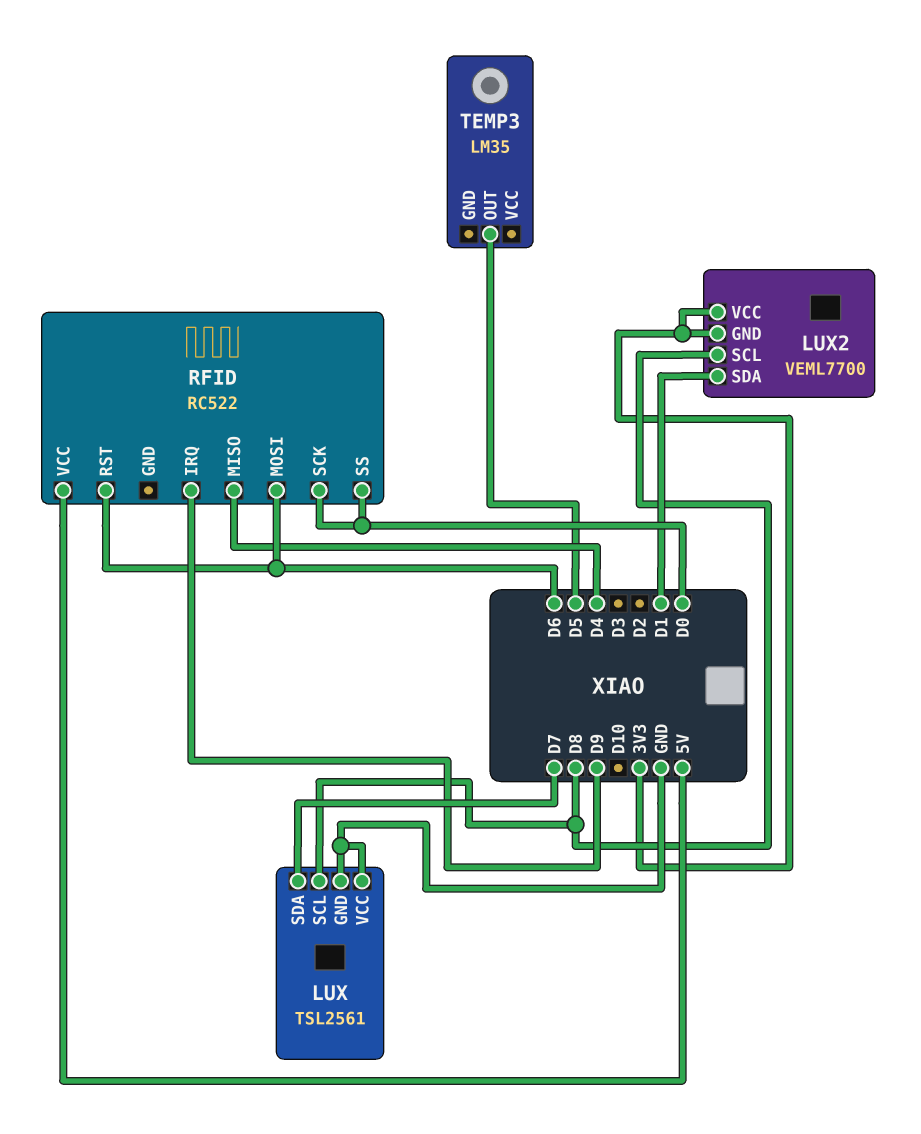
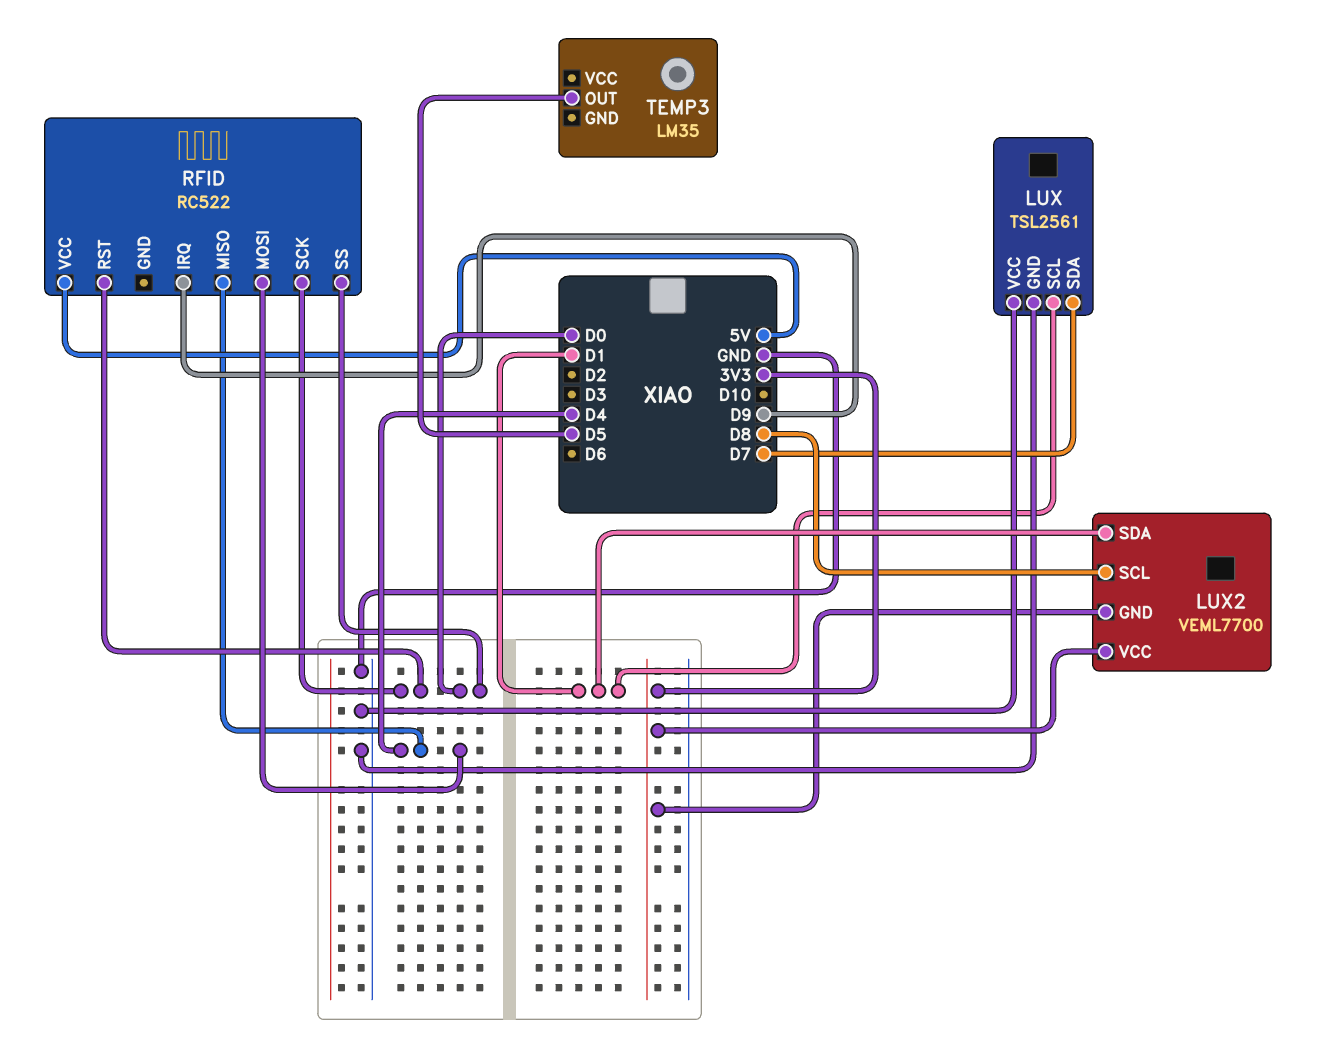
LUX pin SCL: D8 -> D1
RFID pin MOSI: D6 -> D4
RFID pin RST: D6 -> D0

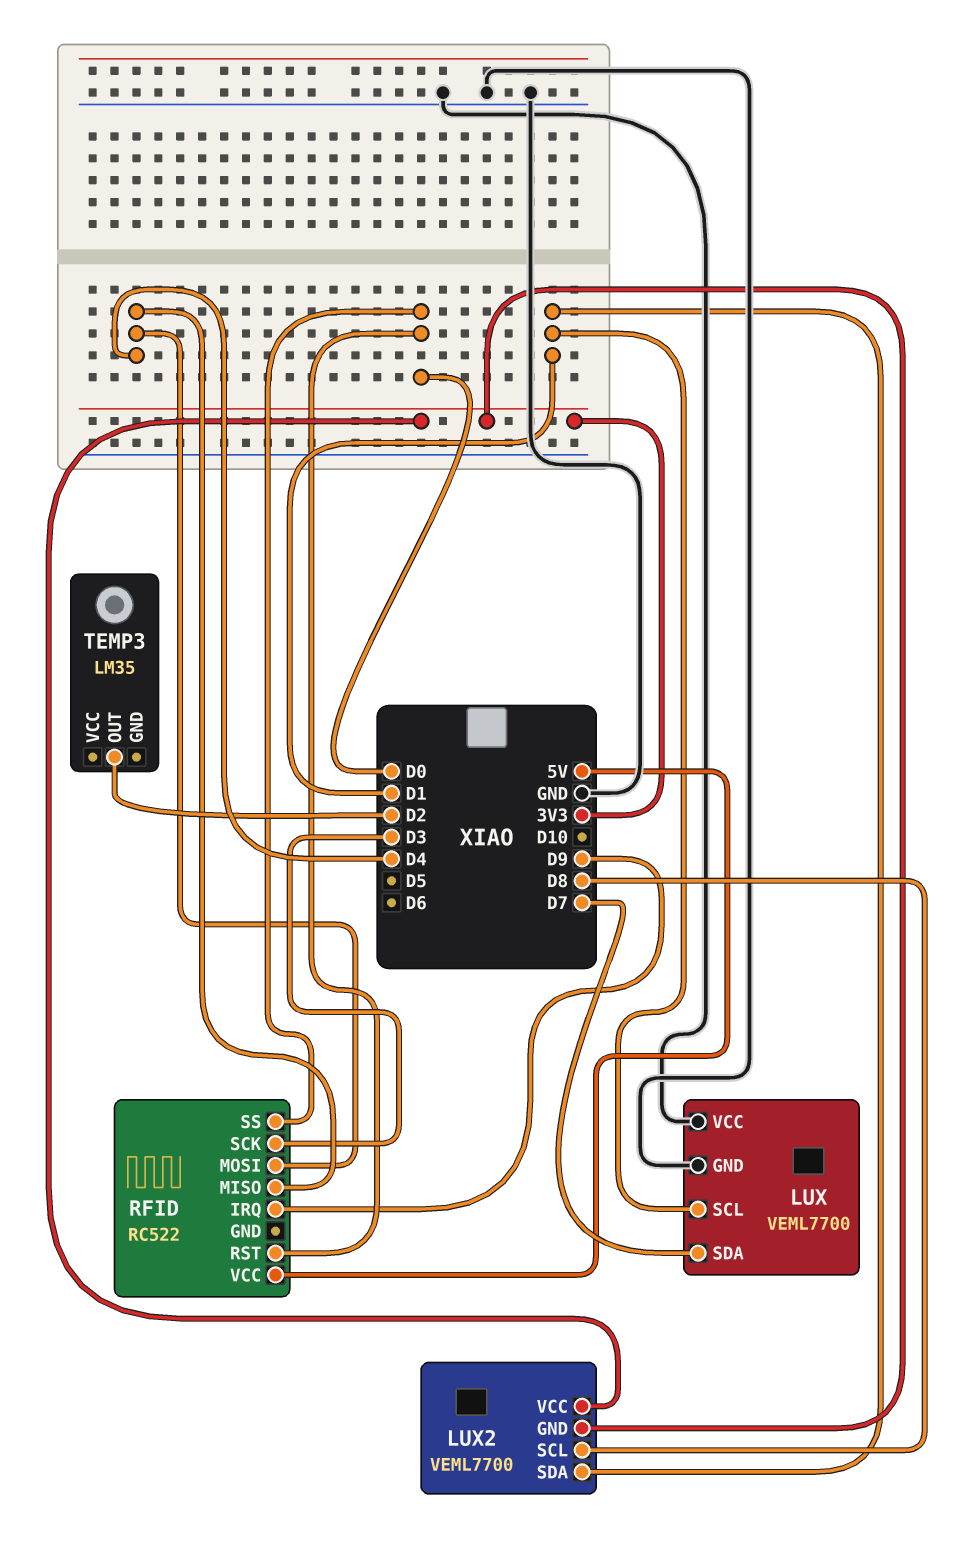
LUX: TSL2561 -> VEML7700
RFID pin SCK: D0 -> D3
TEMP3 pin OUT: D5 -> D2

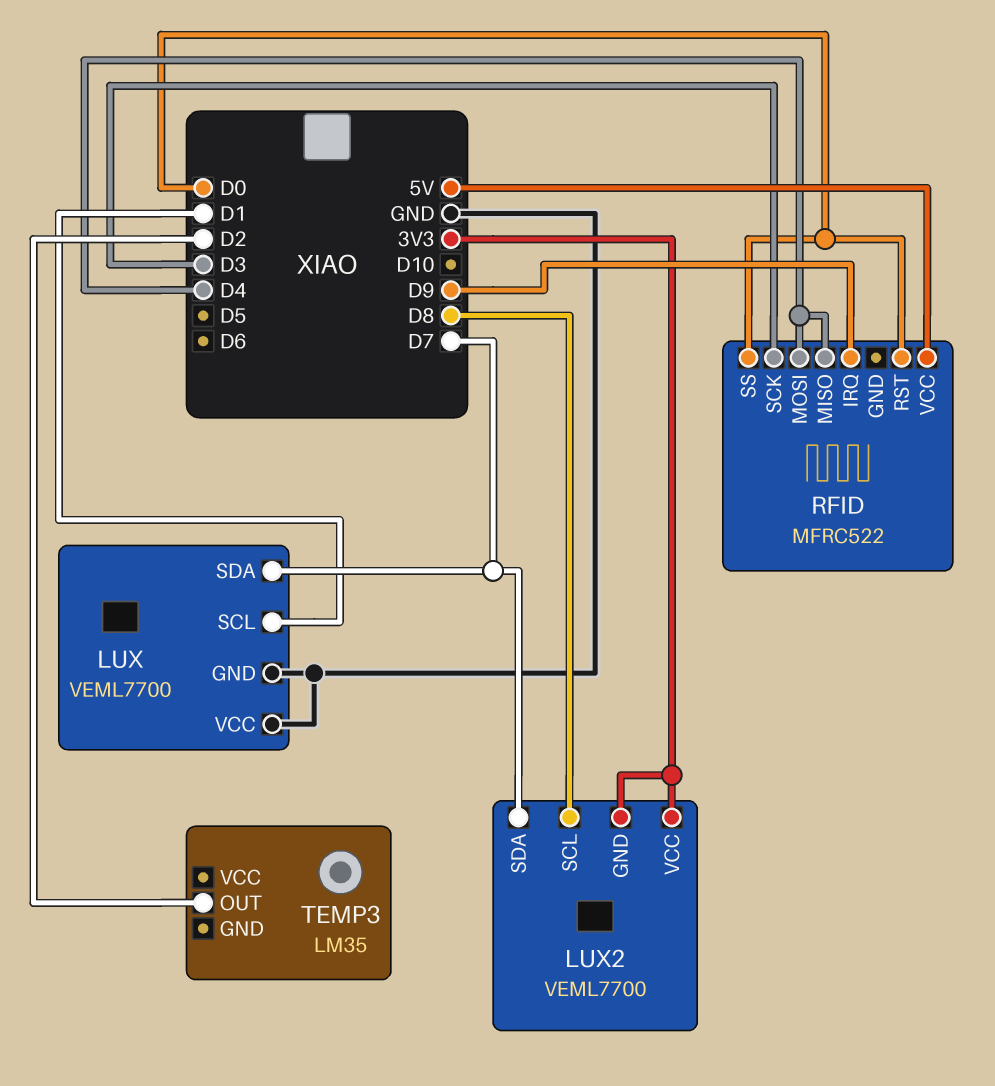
LUX2 pin SDA: D1 -> D7
RFID: RC522 -> MFRC522

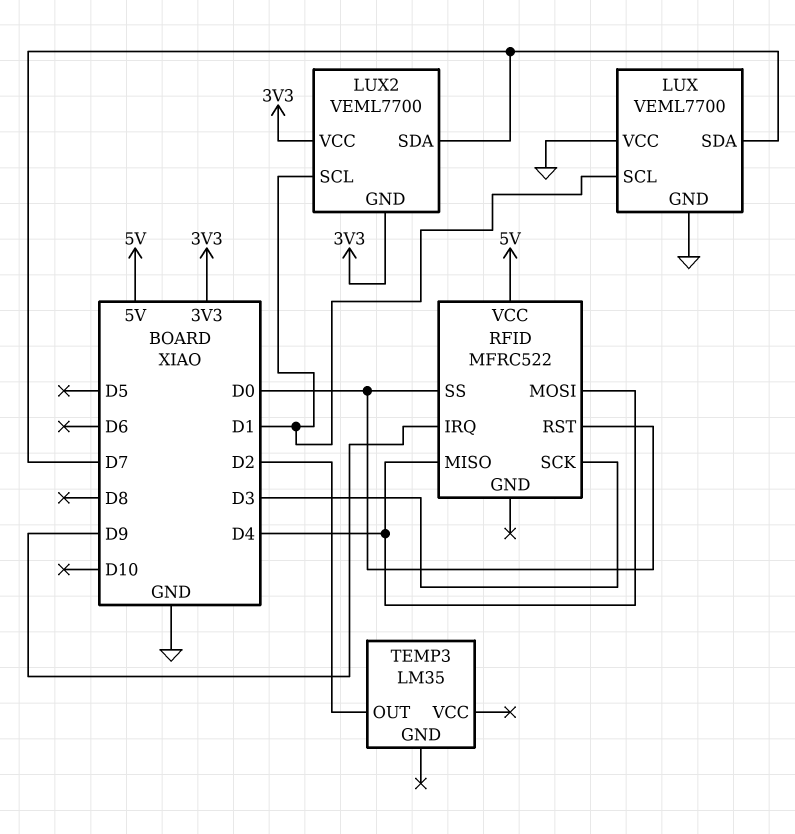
LUX2 pin SCL: D8 -> D1

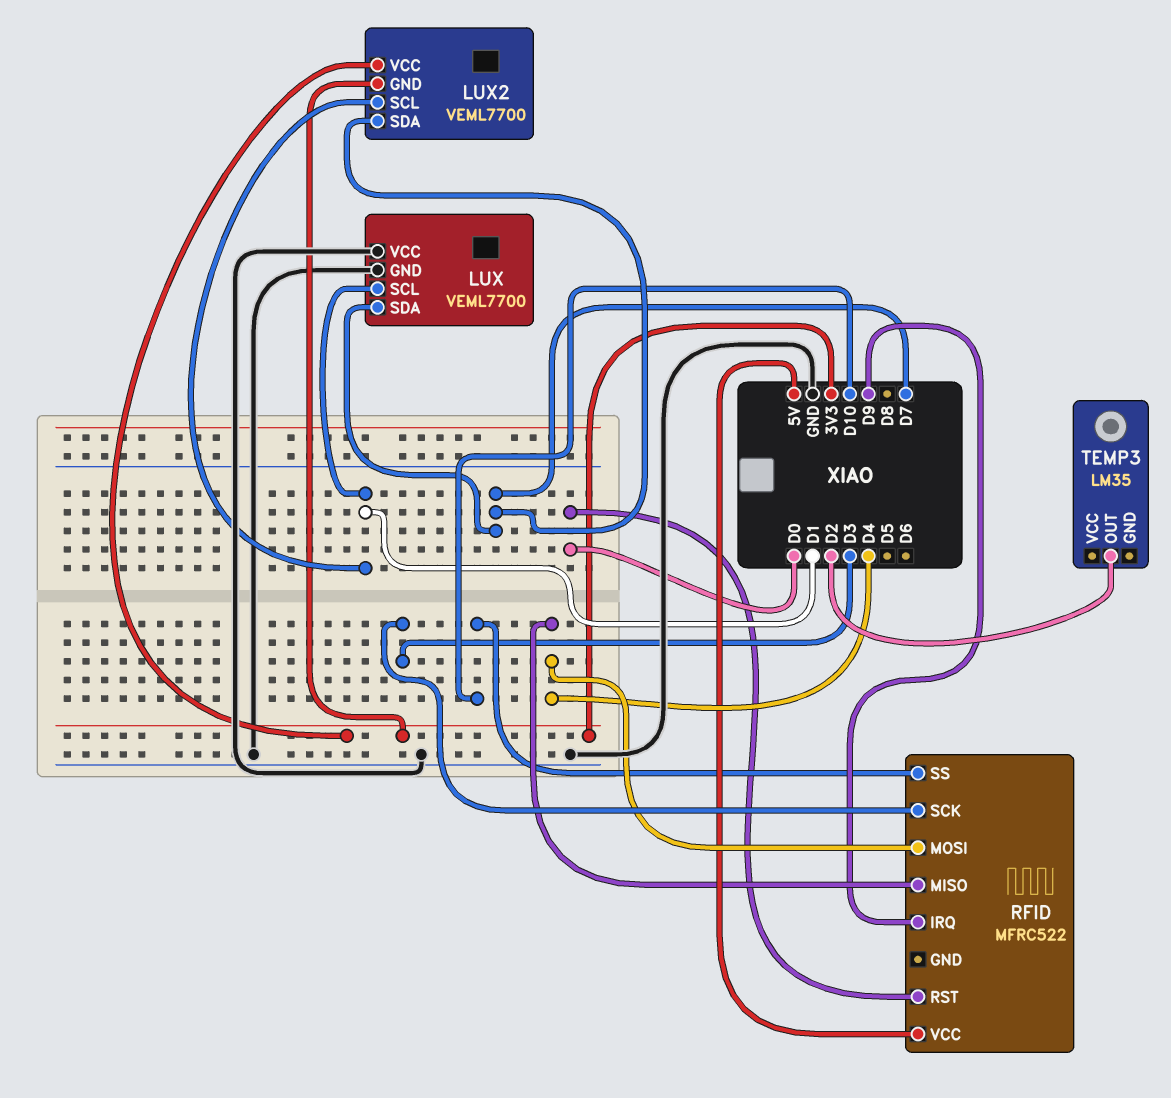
RFID pin SS: D0 -> D10

